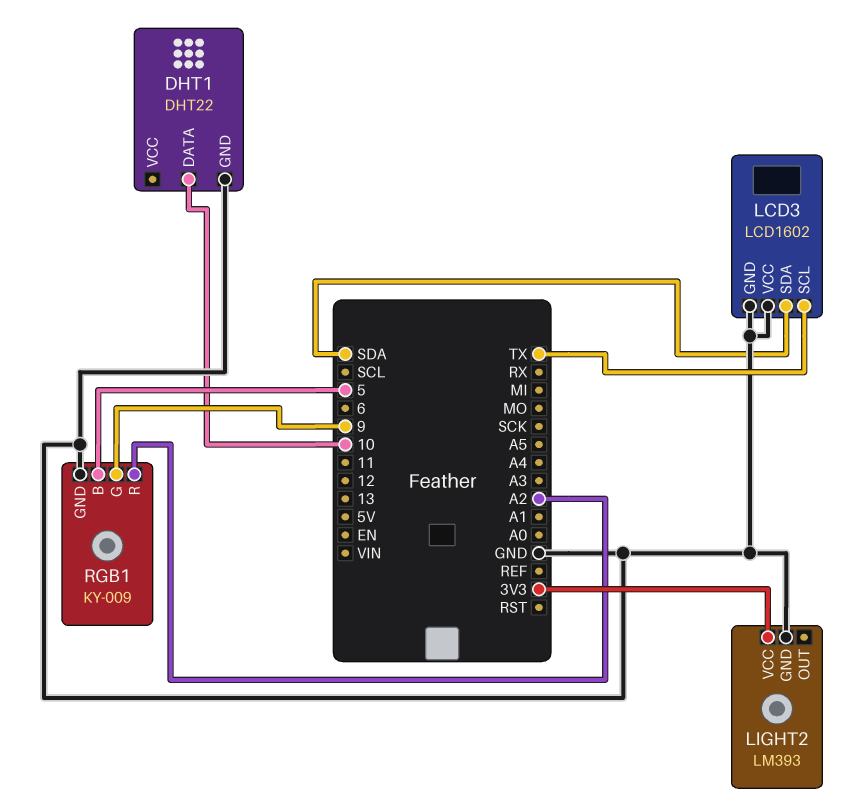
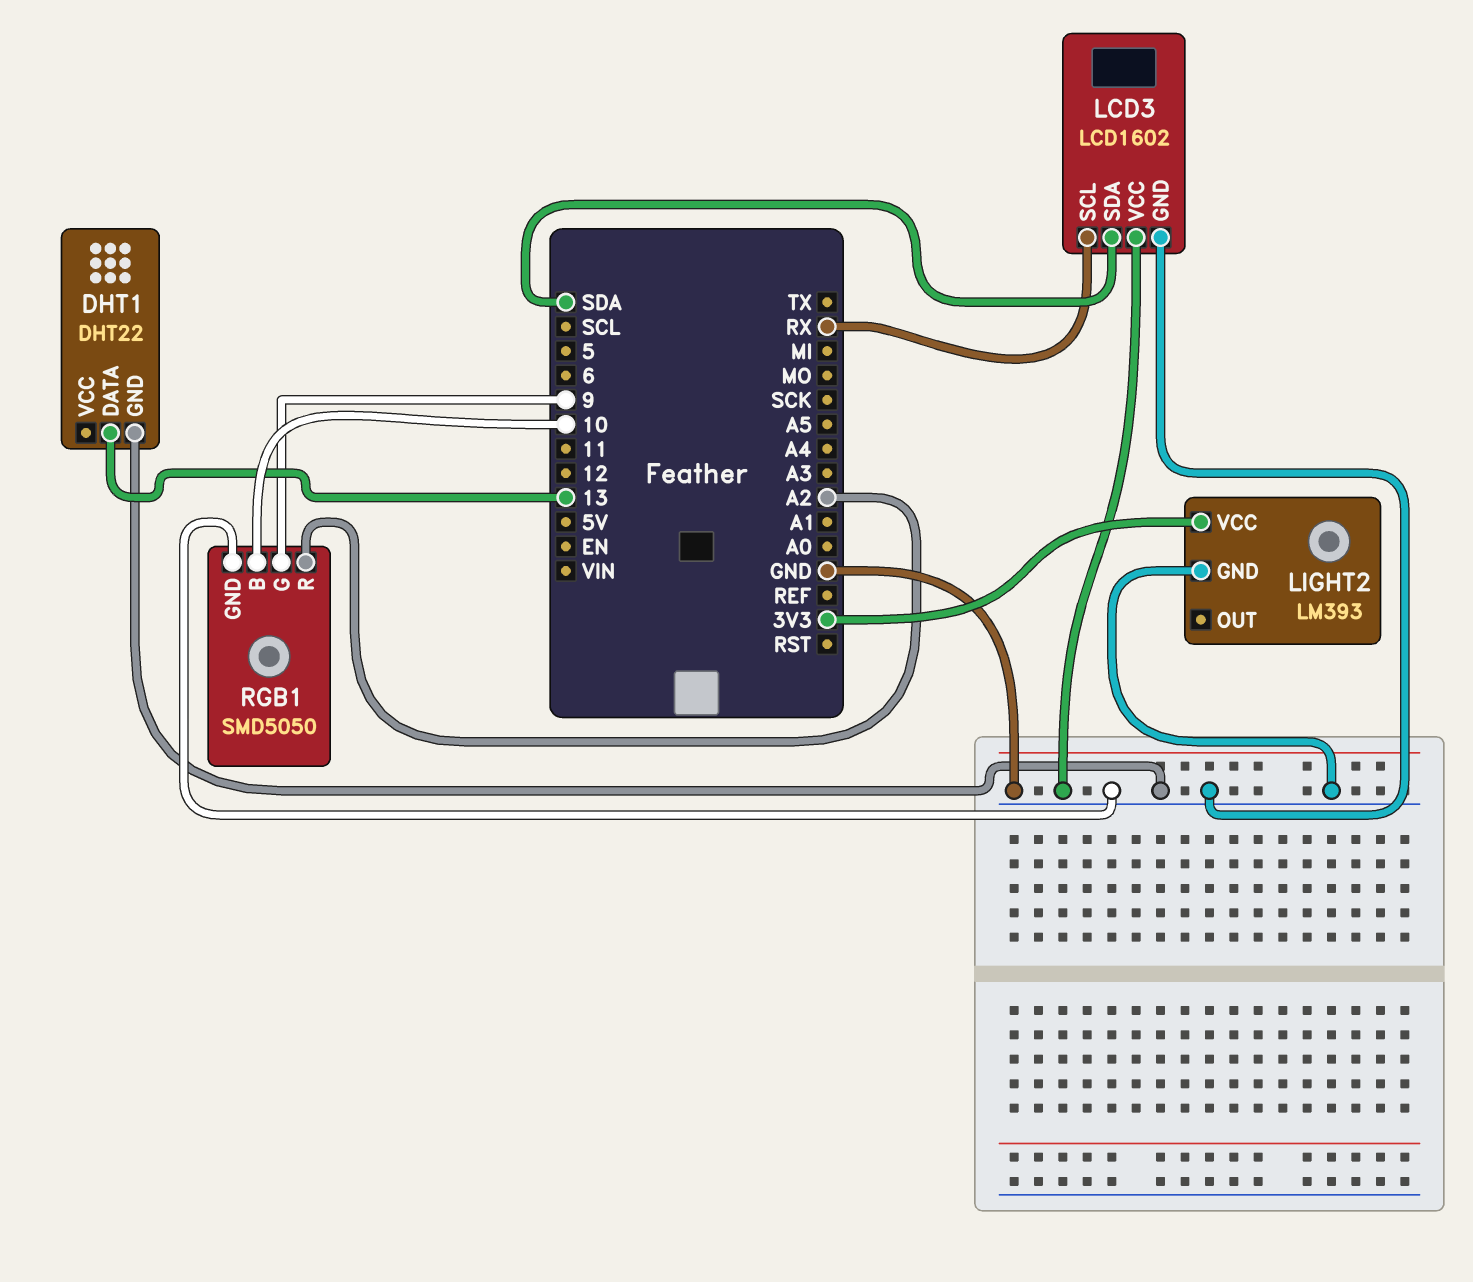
DHT1 pin DATA: 10 -> 13
LCD3 pin SCL: TX -> RX
RGB1: KY-009 -> SMD5050
RGB1 pin B: 5 -> 10

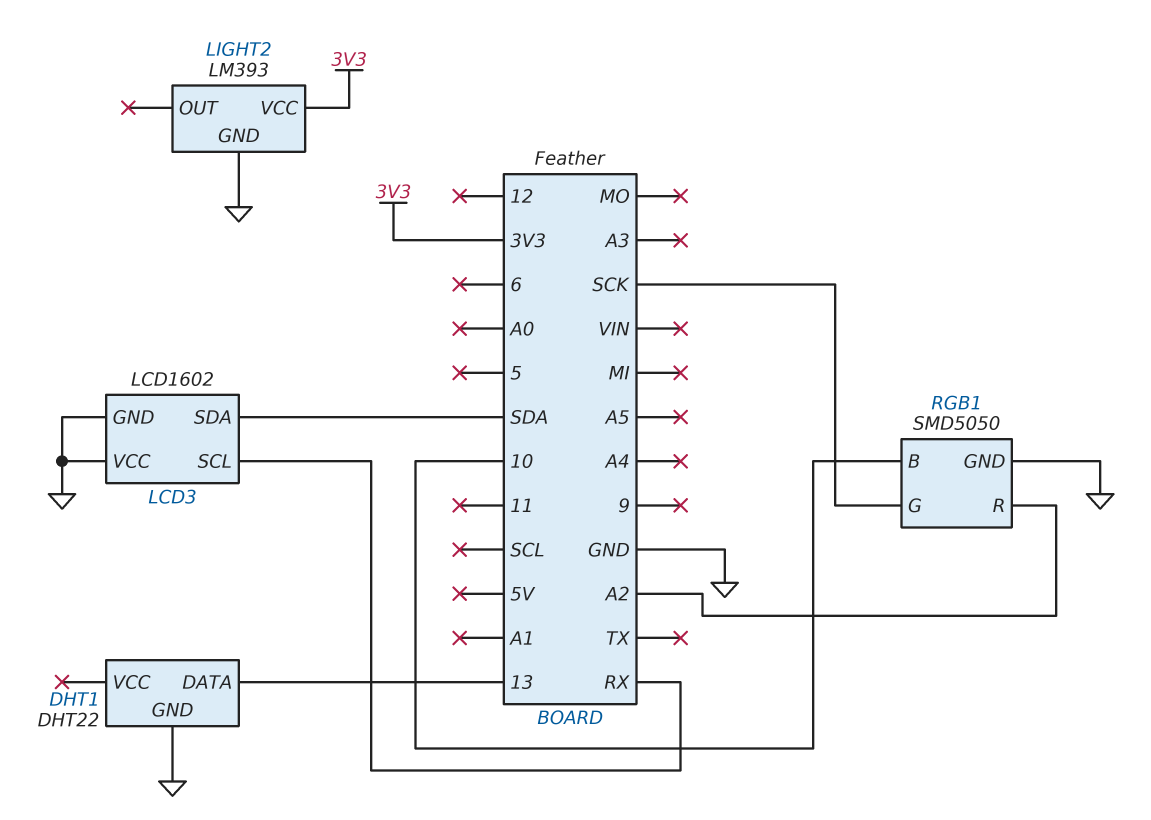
RGB1 pin G: 9 -> SCK

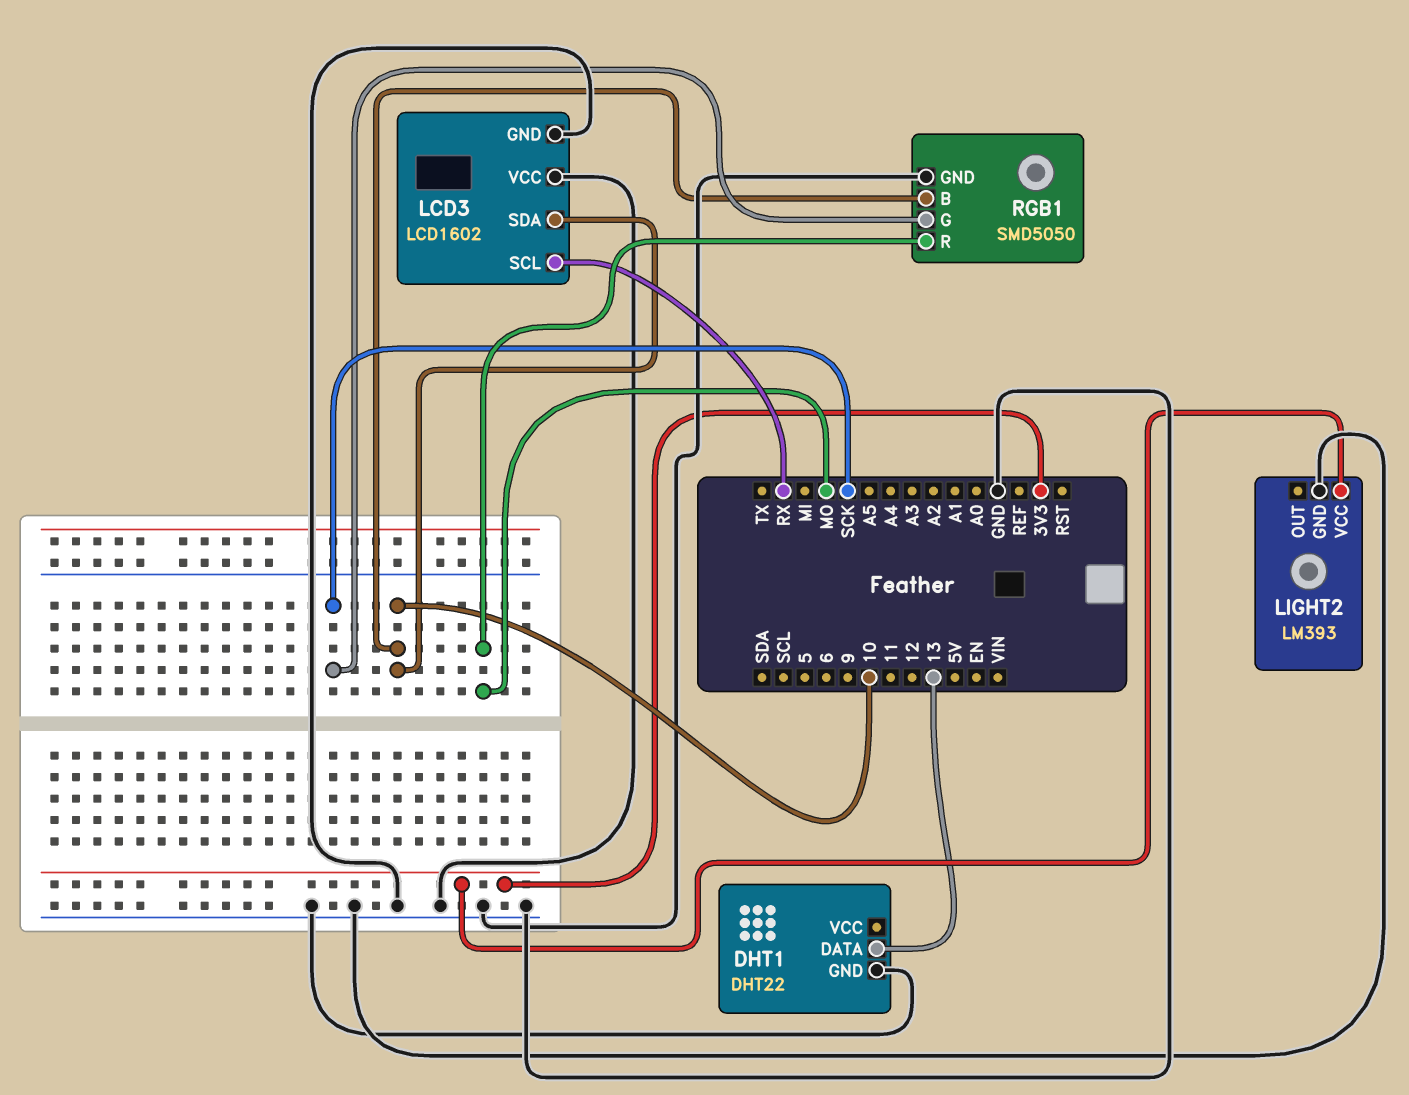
LCD3 pin SDA: SDA -> 10
RGB1 pin R: A2 -> MO

